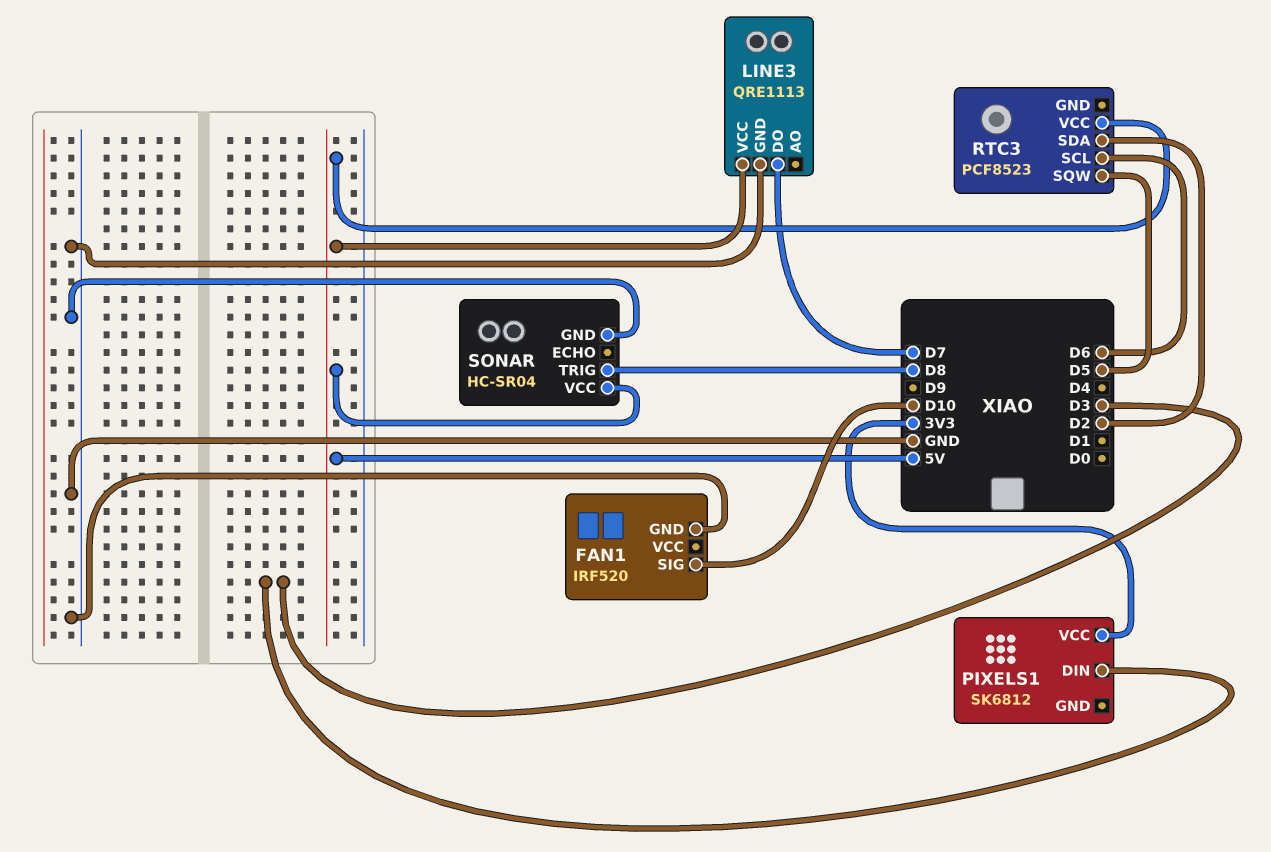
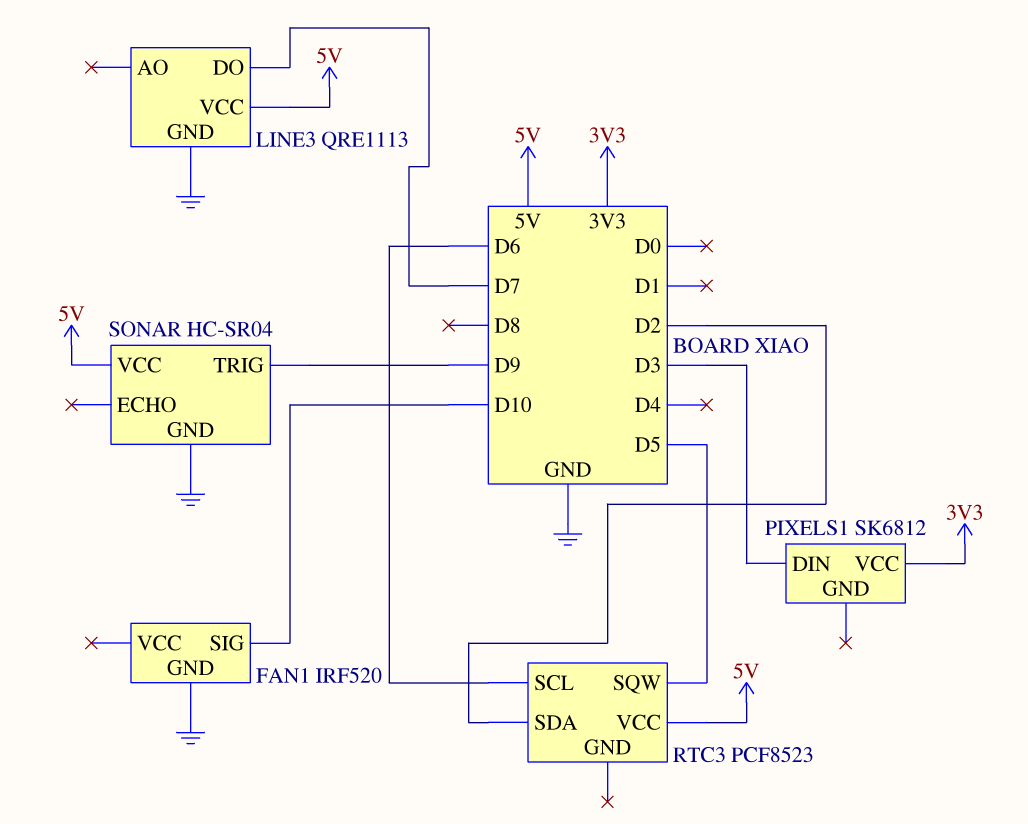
SONAR pin TRIG: D8 -> D9

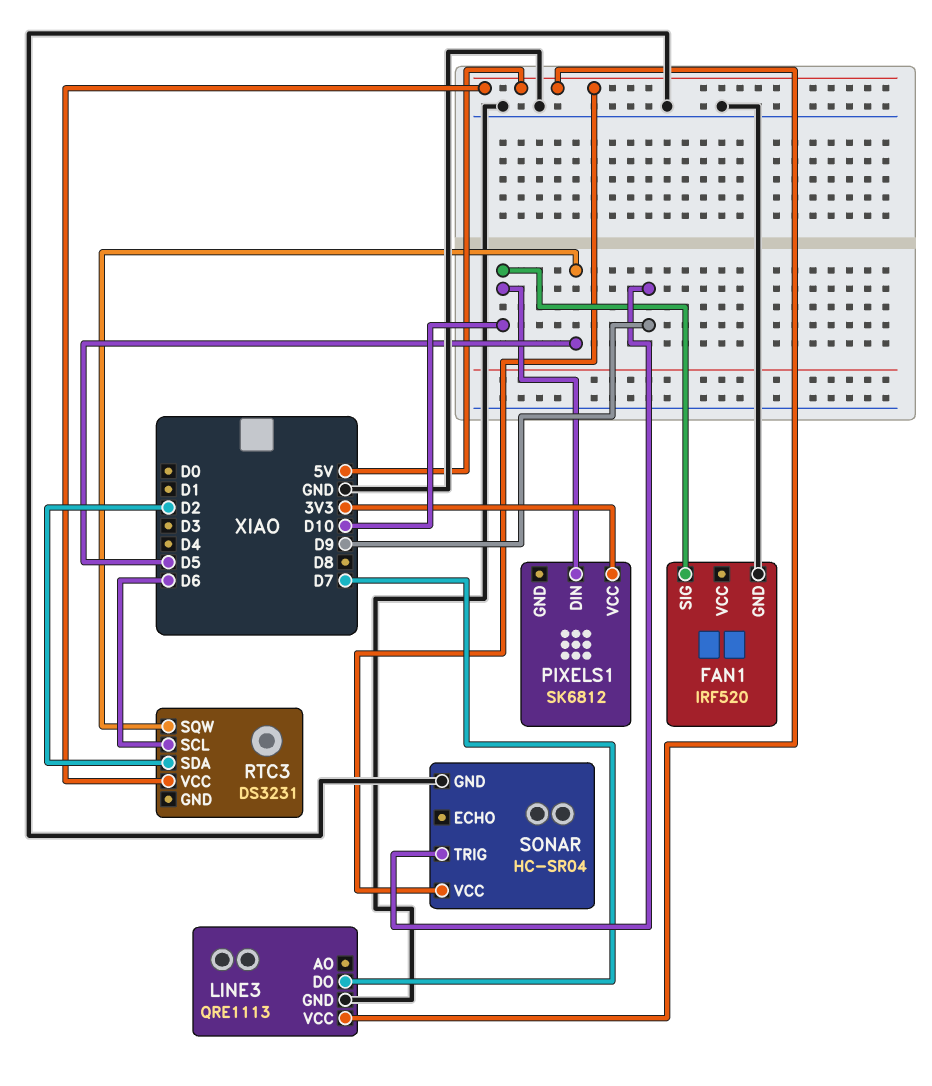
PIXELS1 pin DIN: D3 -> D10
RTC3: PCF8523 -> DS3231

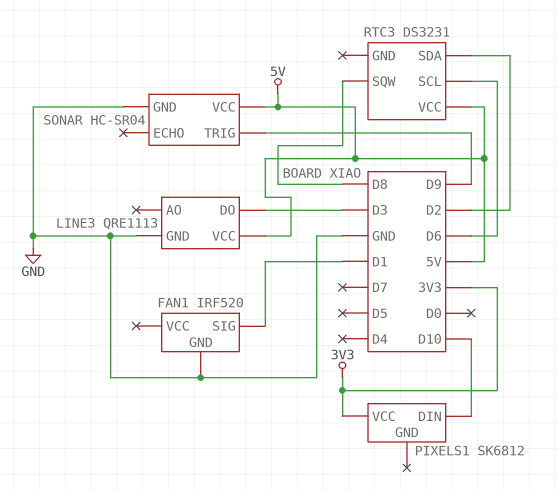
FAN1 pin SIG: D10 -> D1
LINE3 pin DO: D7 -> D3
RTC3 pin SQW: D5 -> D8

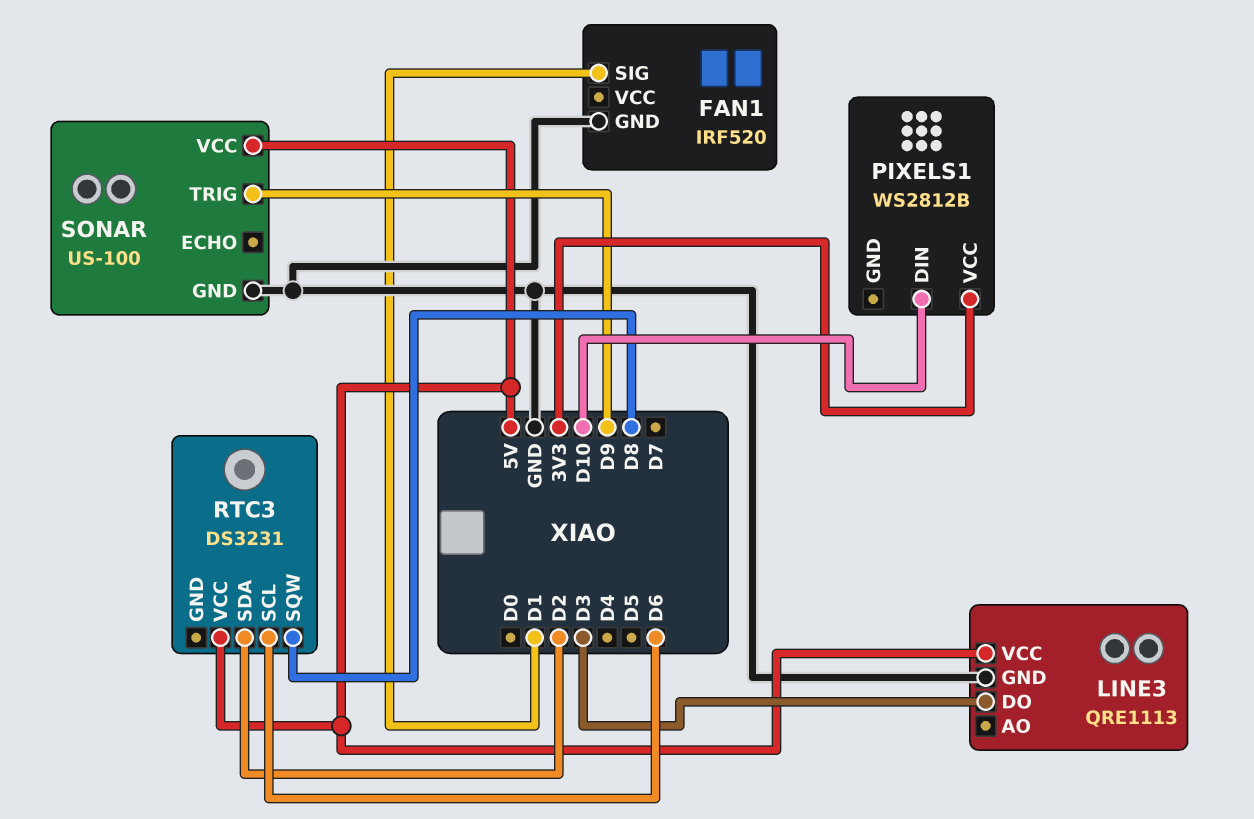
PIXELS1: SK6812 -> WS2812B
SONAR: HC-SR04 -> US-100

